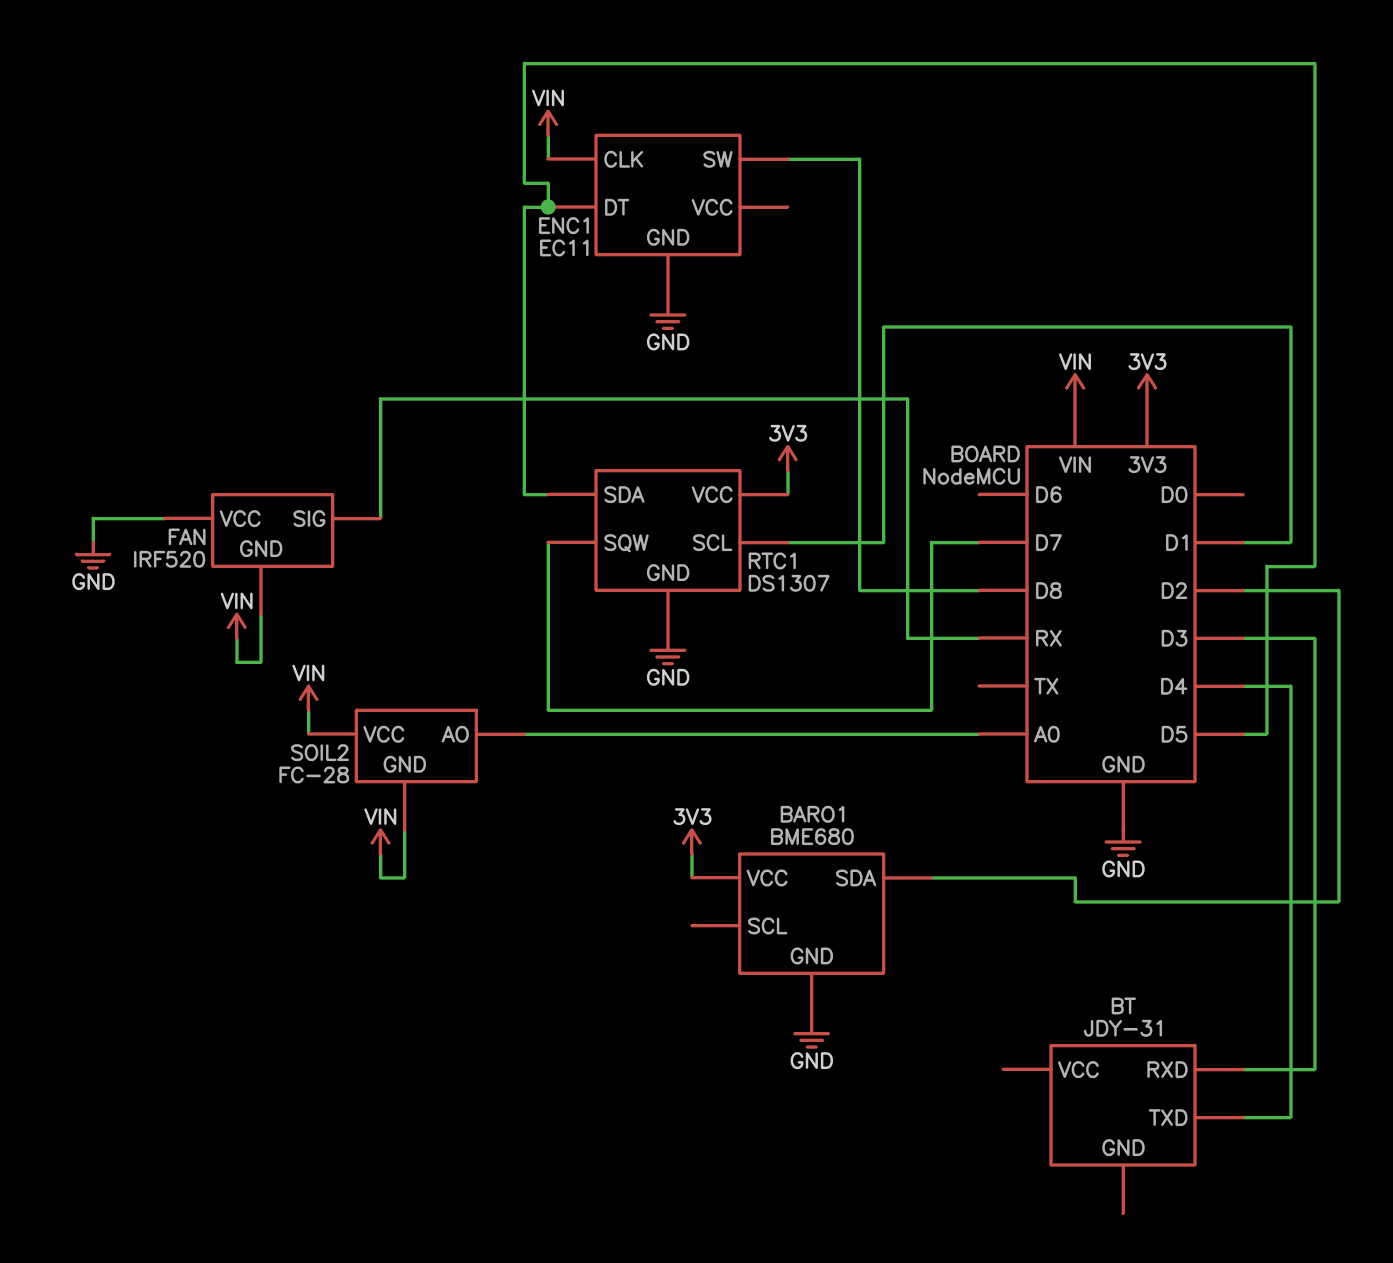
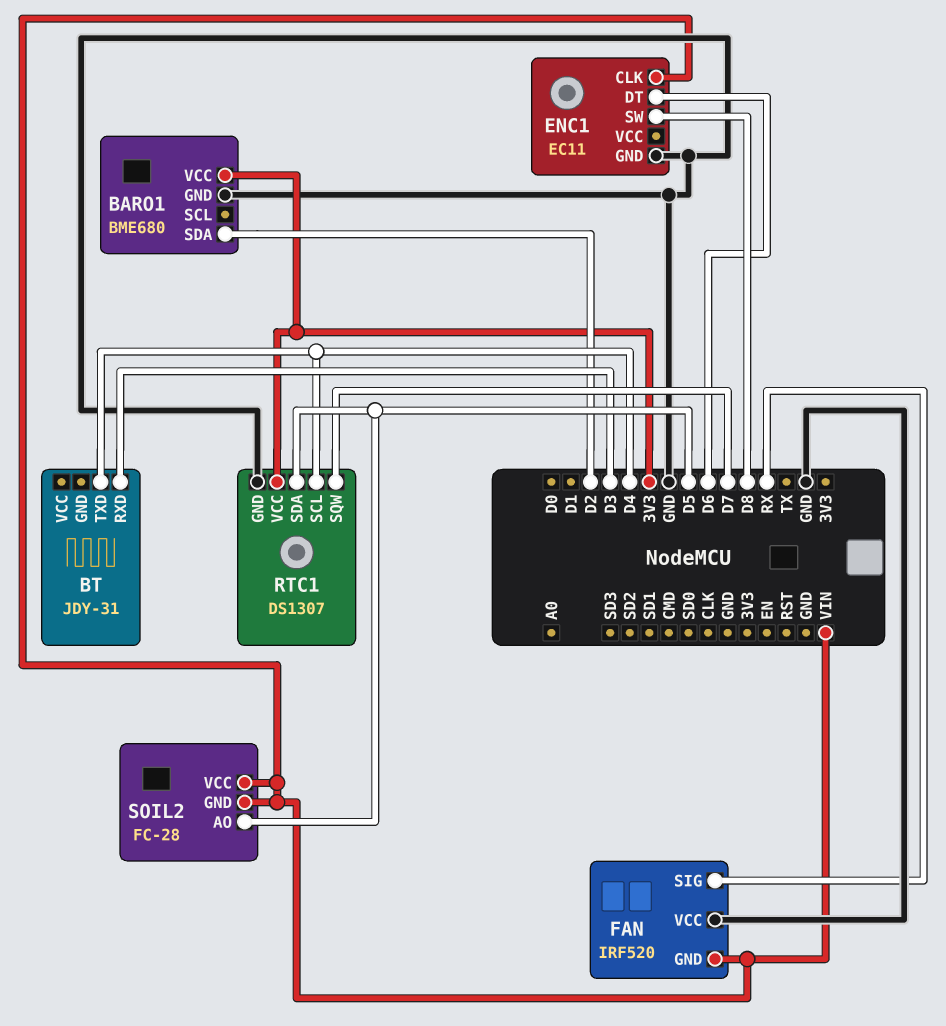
ENC1 pin DT: D5 -> D6
RTC1 pin SCL: D1 -> D4
SOIL2 pin AO: A0 -> D5

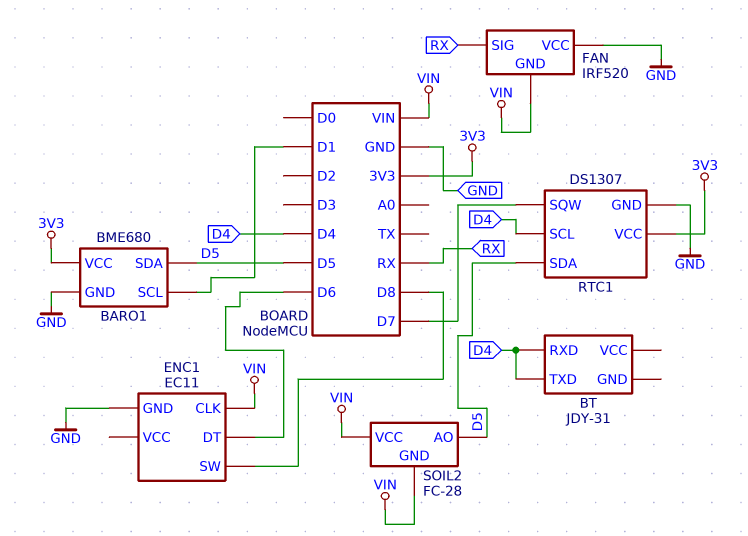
BARO1 pin SCL: none -> D1
BARO1 pin SDA: D2 -> D5
BT pin RXD: D3 -> D4

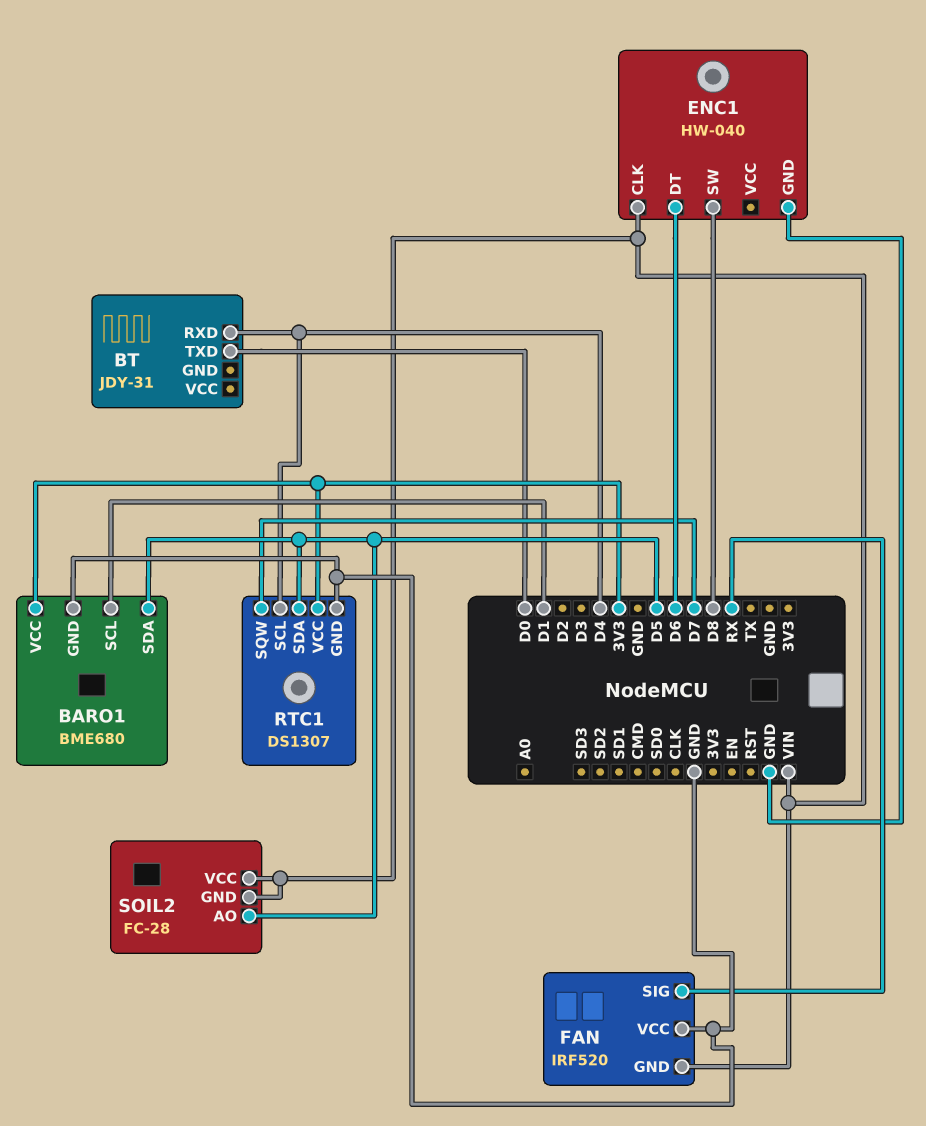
BT pin TXD: D4 -> D0
ENC1: EC11 -> HW-040

